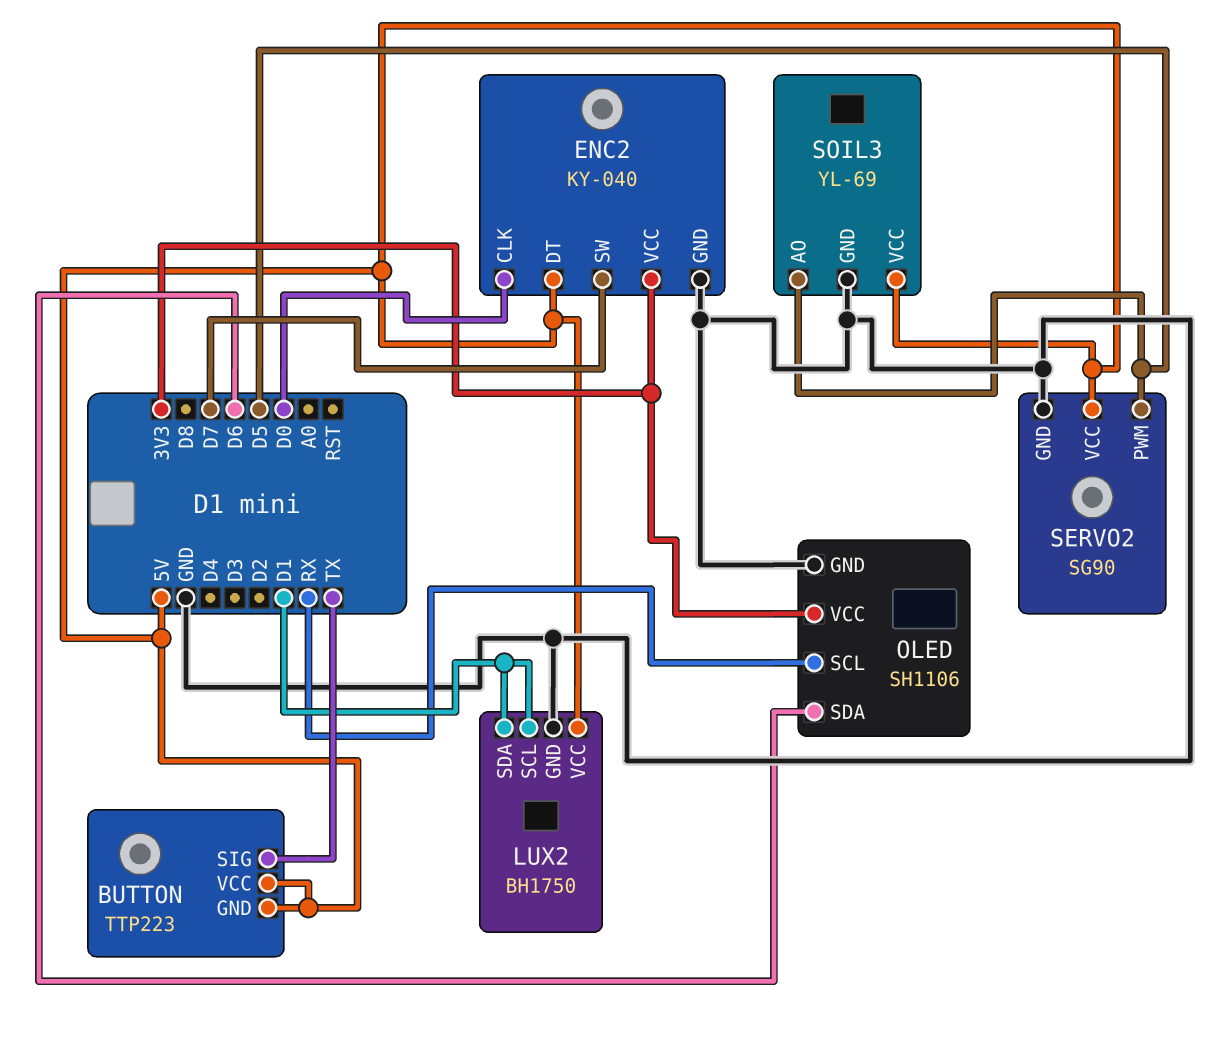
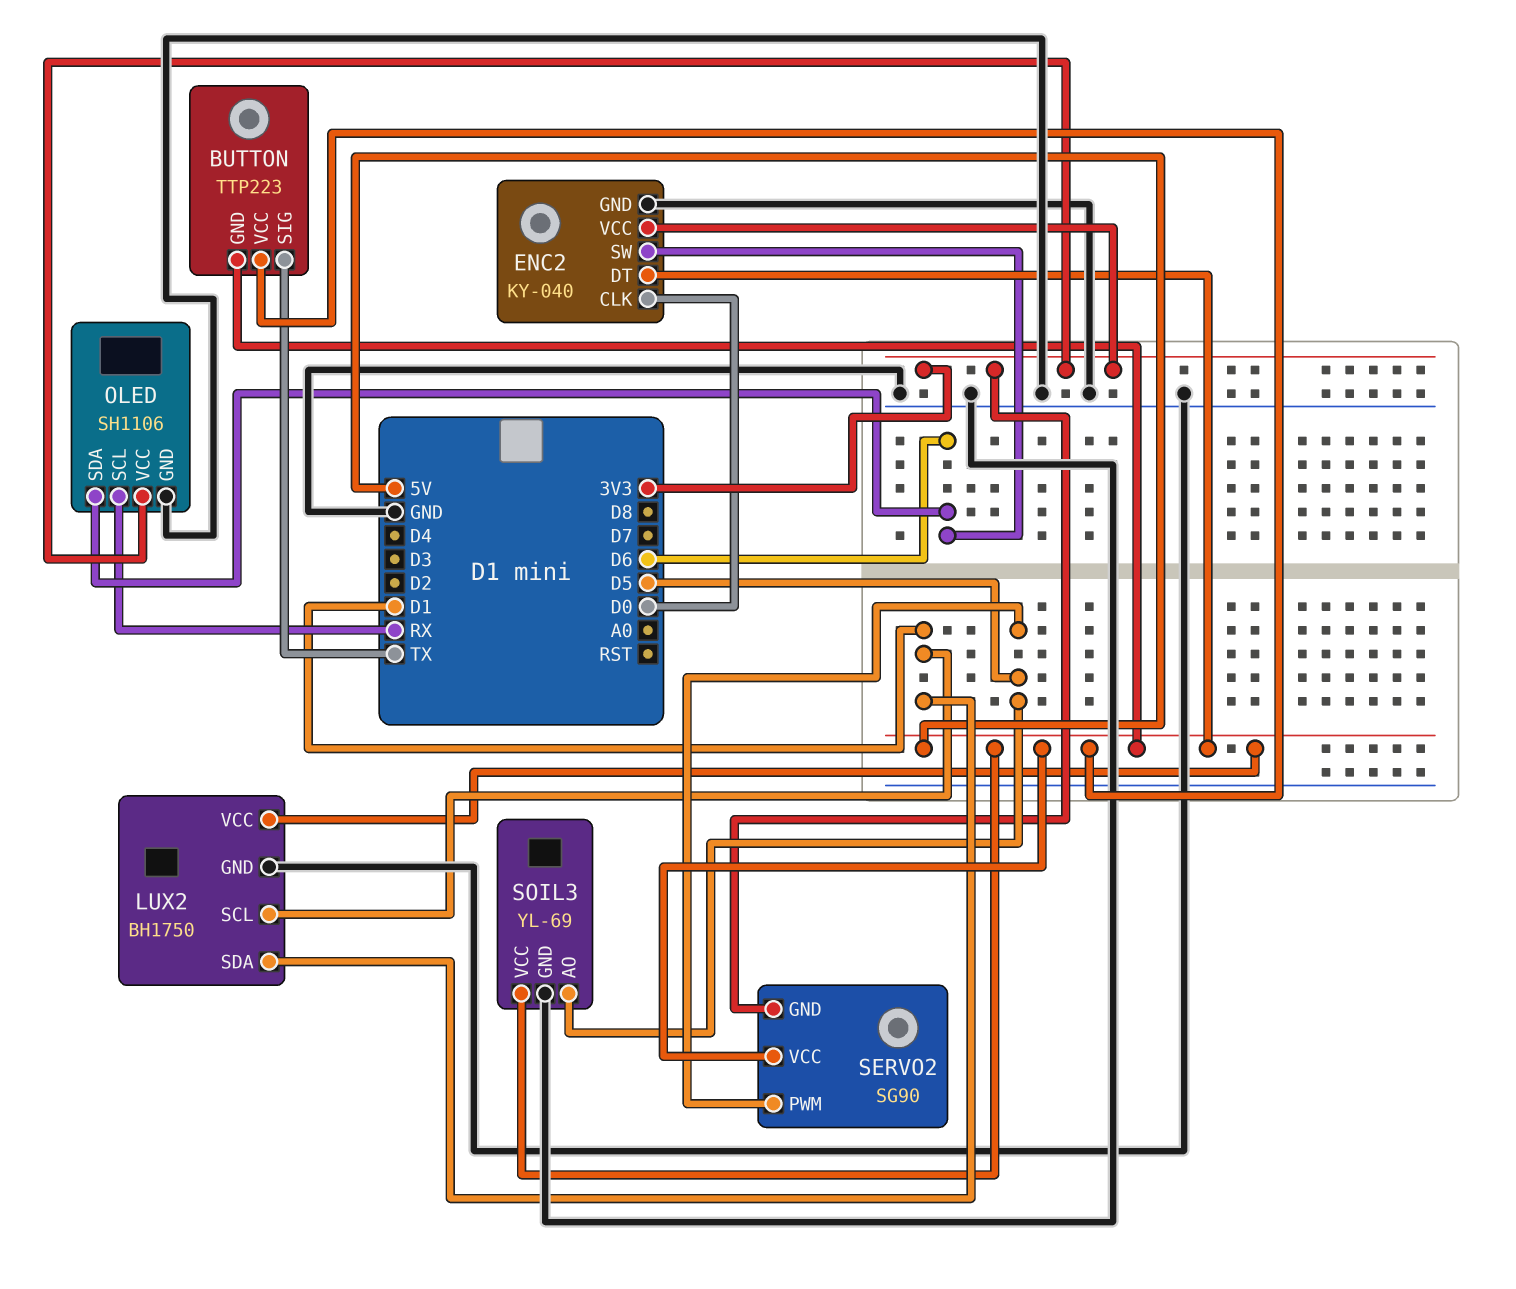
ENC2 pin SW: D7 -> D6
SERVO2 pin GND: GND -> 3V3

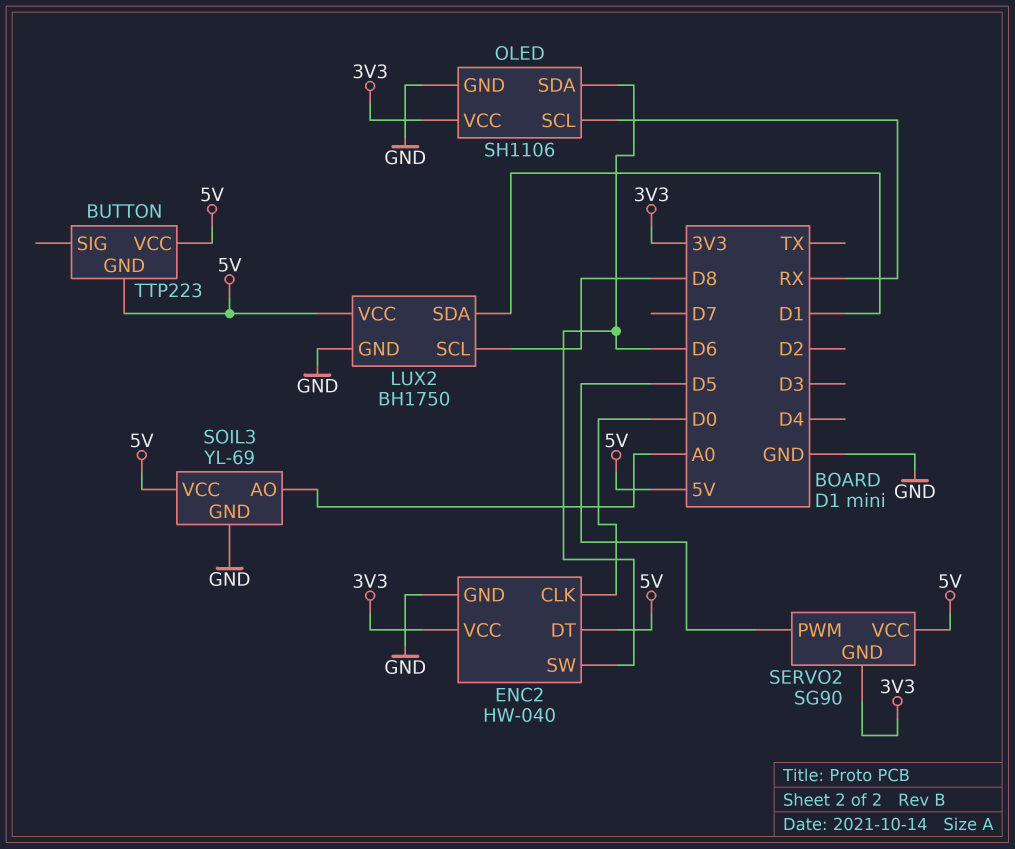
BUTTON pin SIG: TX -> none
ENC2: KY-040 -> HW-040
LUX2 pin SCL: D1 -> D8
SOIL3 pin AO: D5 -> A0

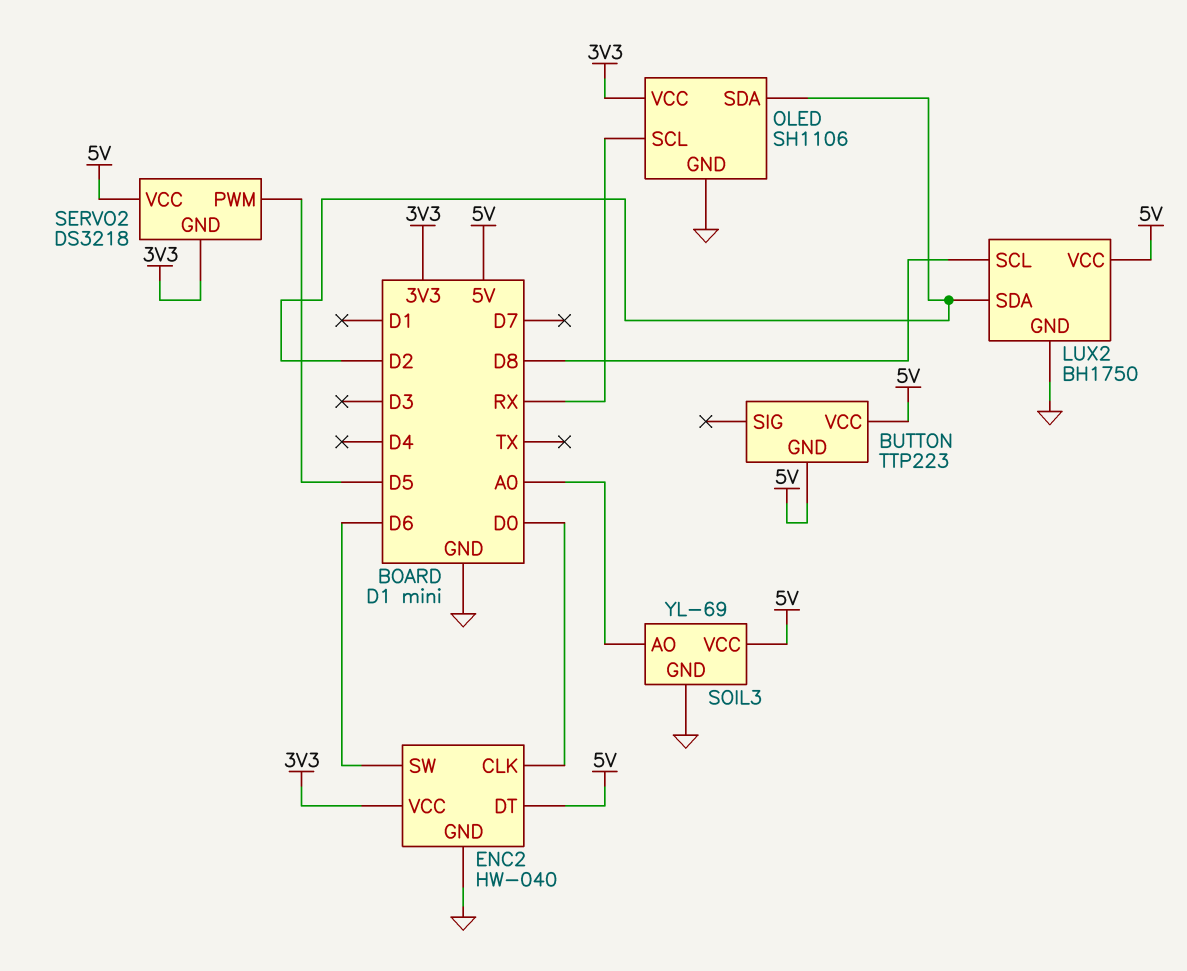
LUX2 pin SDA: D1 -> D2
OLED pin SDA: D6 -> D2
SERVO2: SG90 -> DS3218

